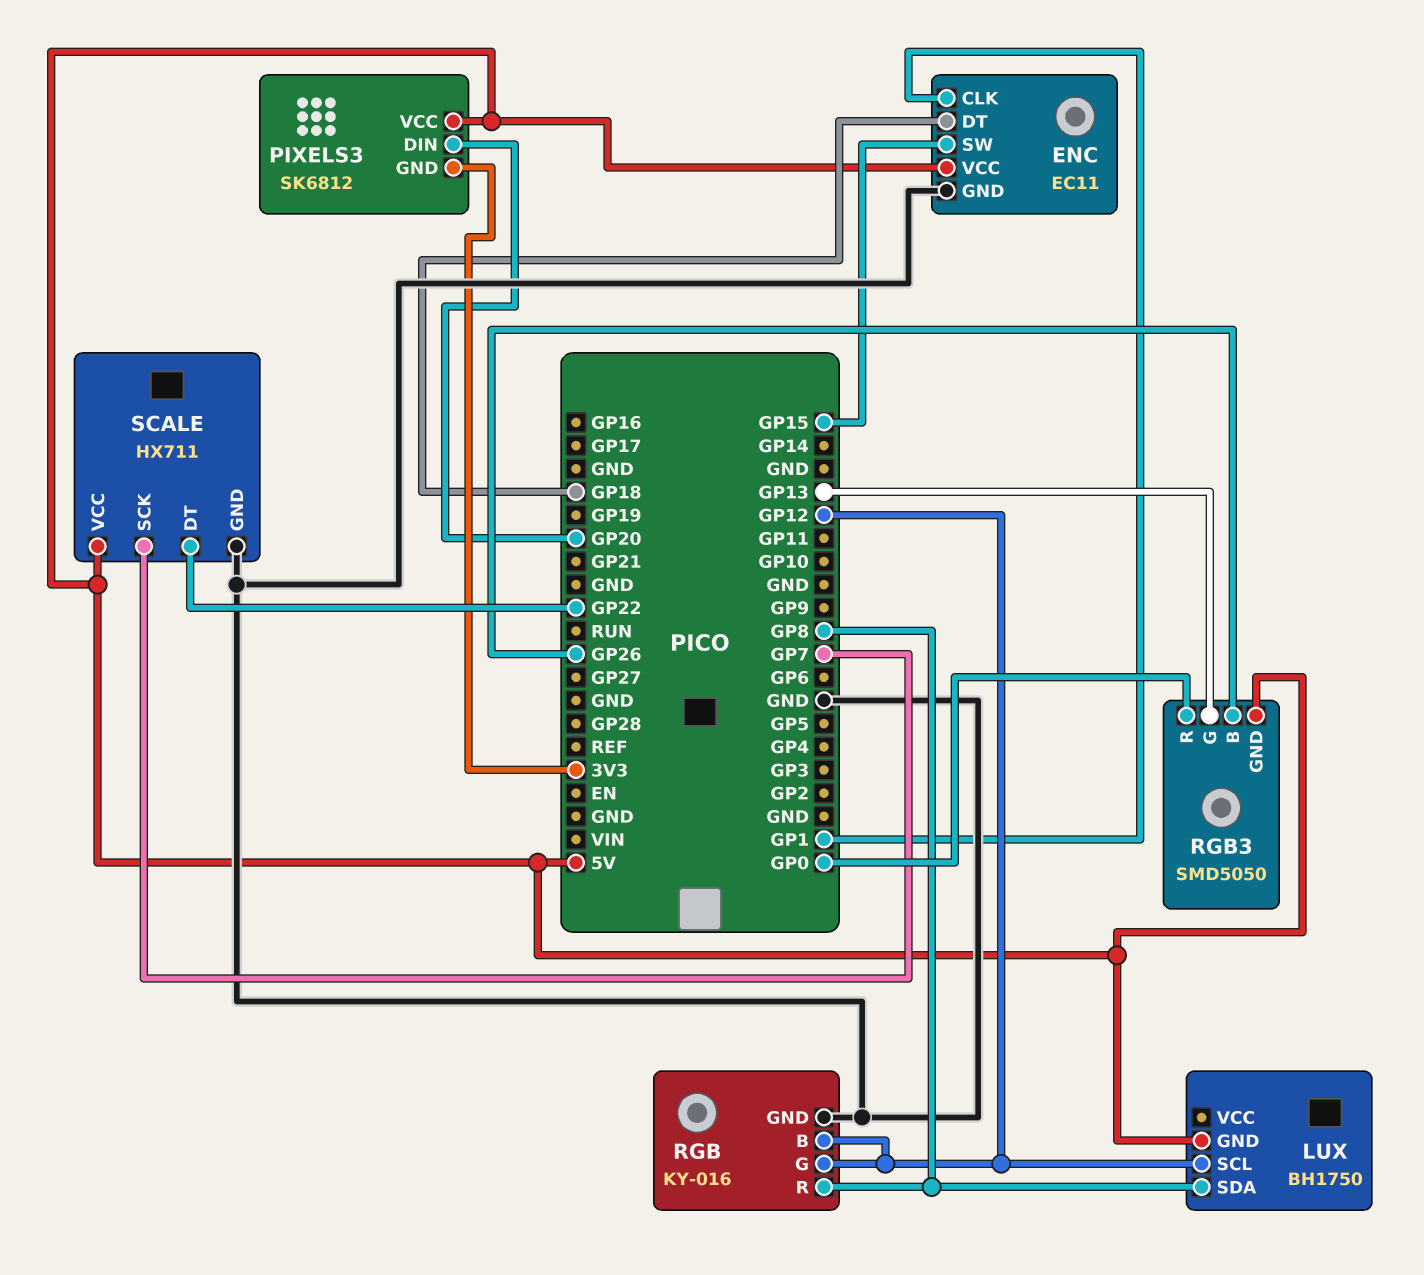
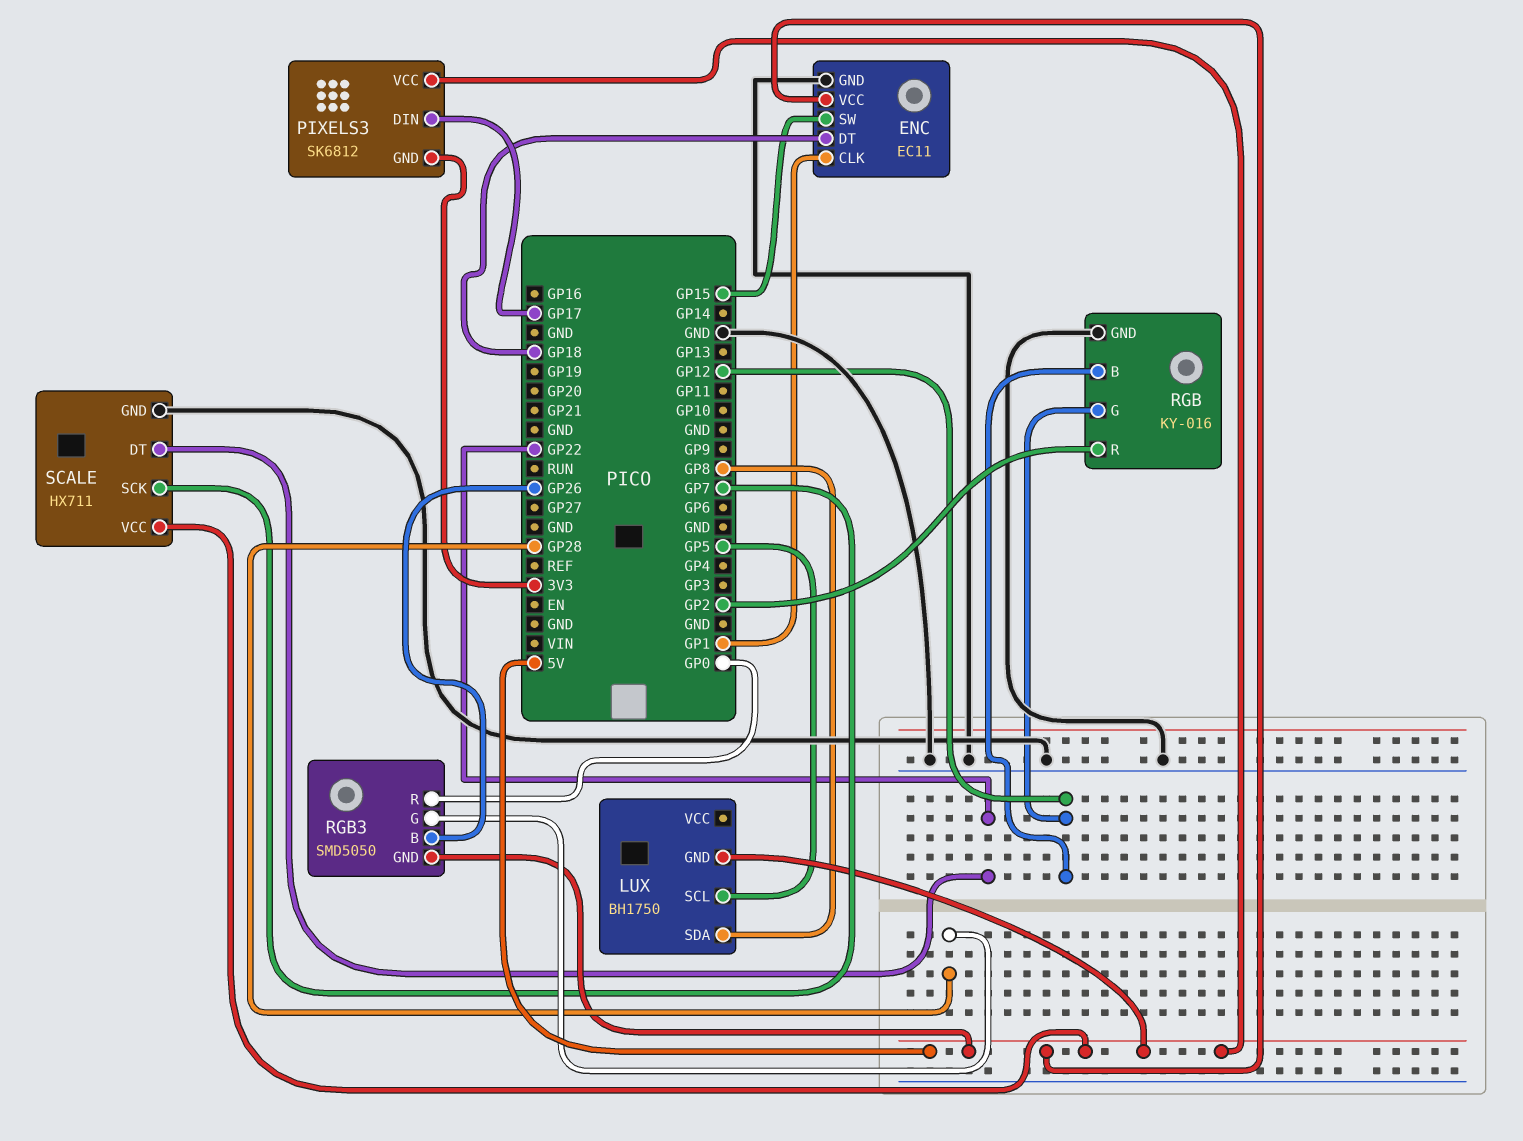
LUX pin SCL: GP12 -> GP5
PIXELS3 pin DIN: GP20 -> GP17
RGB pin R: GP8 -> GP2
RGB3 pin G: GP13 -> GP28

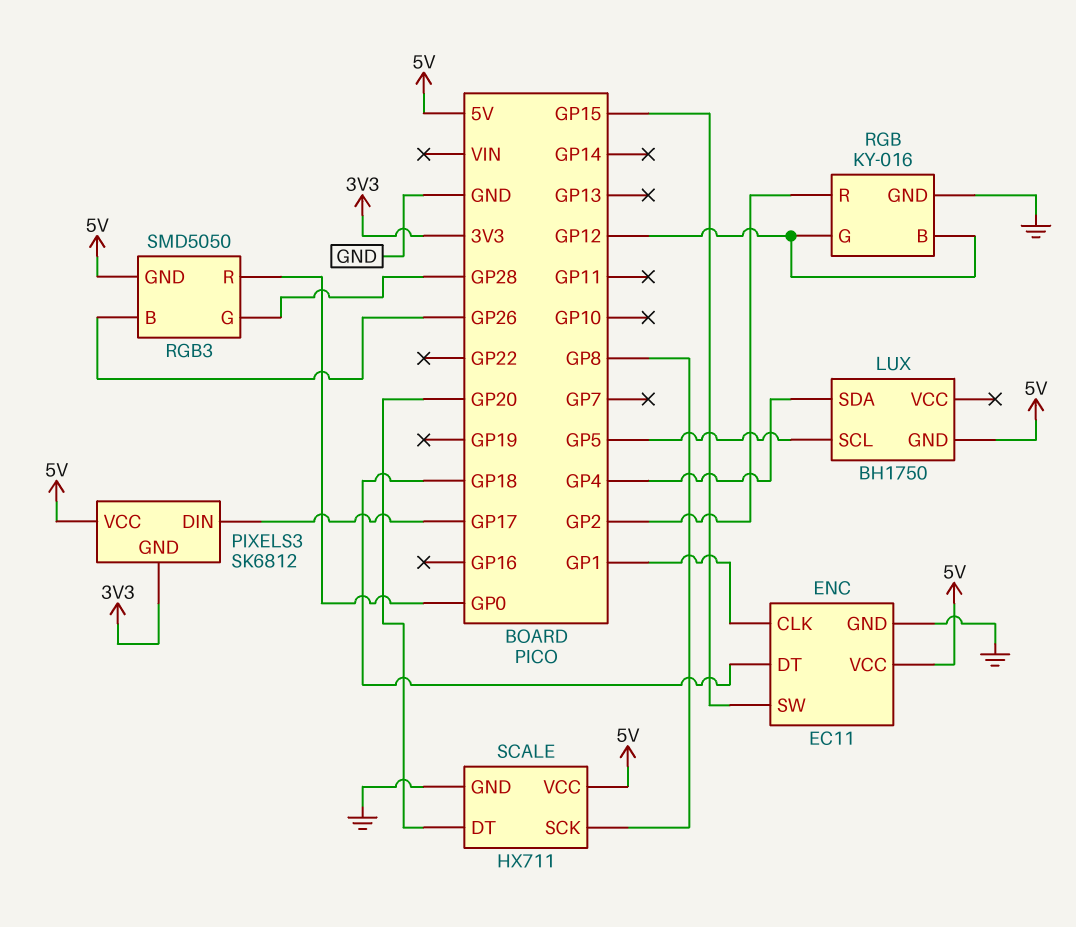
LUX pin SDA: GP8 -> GP4
SCALE pin DT: GP22 -> GP20
SCALE pin SCK: GP7 -> GP8

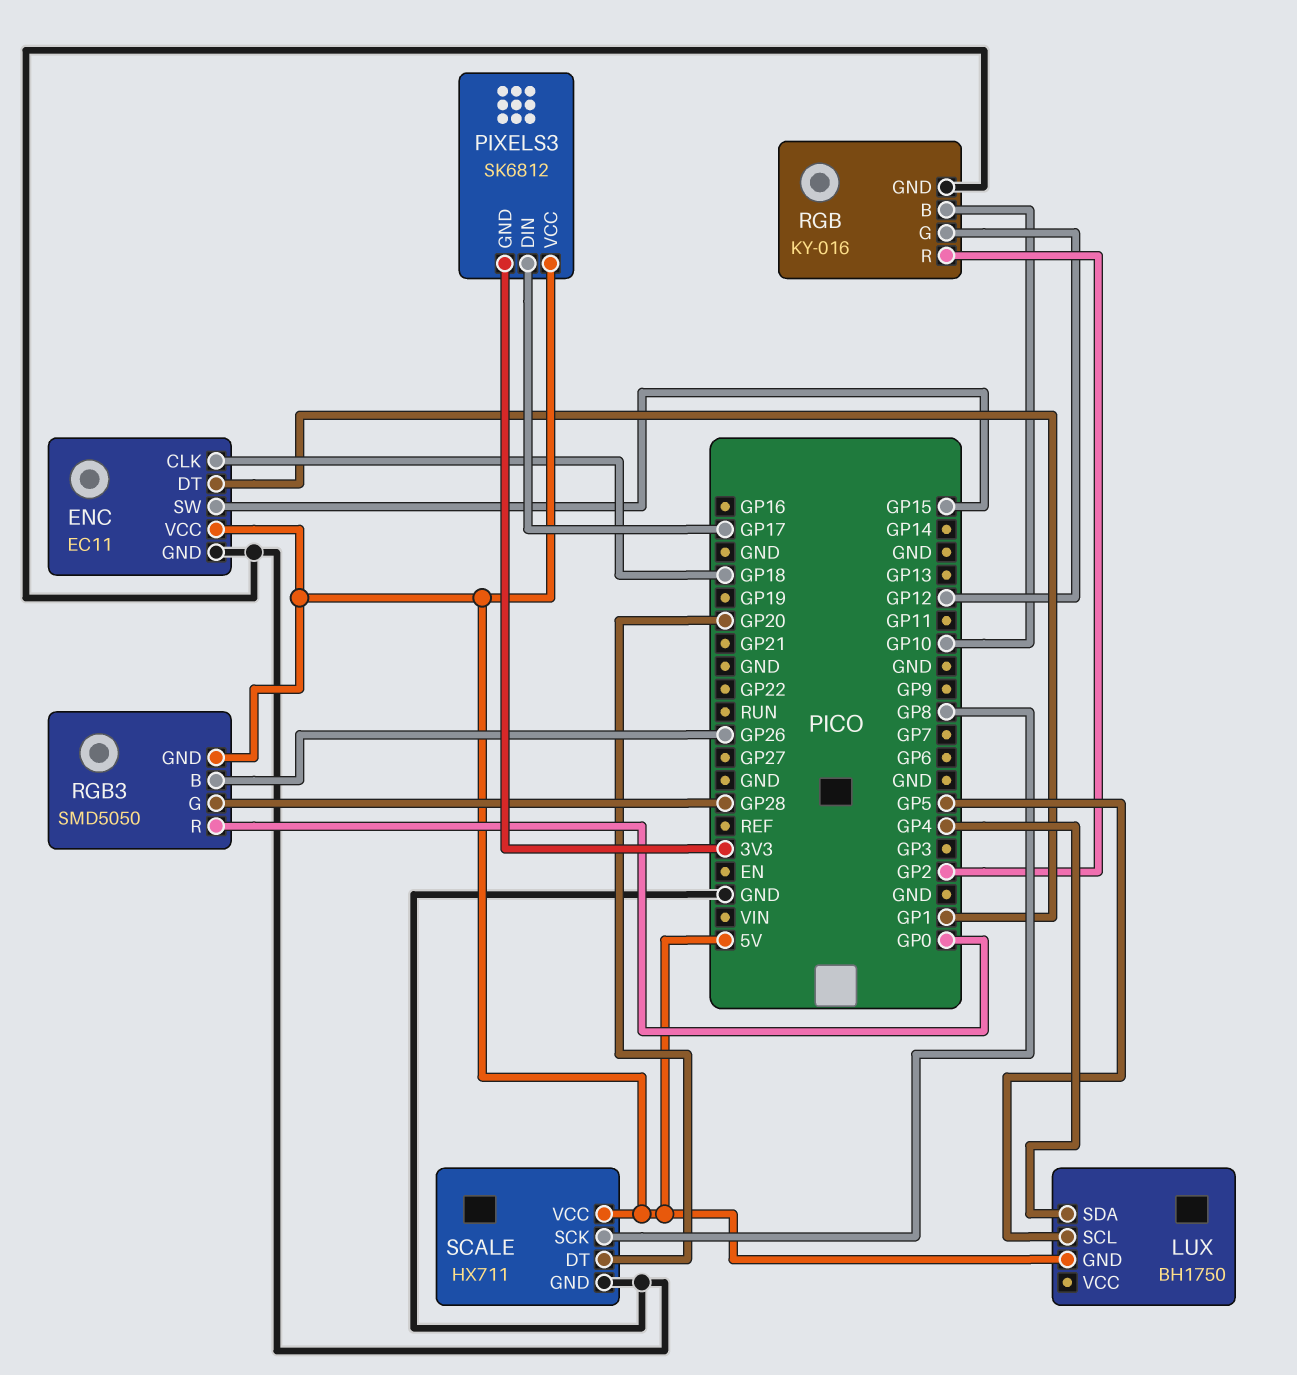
ENC pin CLK: GP1 -> GP18
ENC pin DT: GP18 -> GP1
RGB pin B: GP12 -> GP10

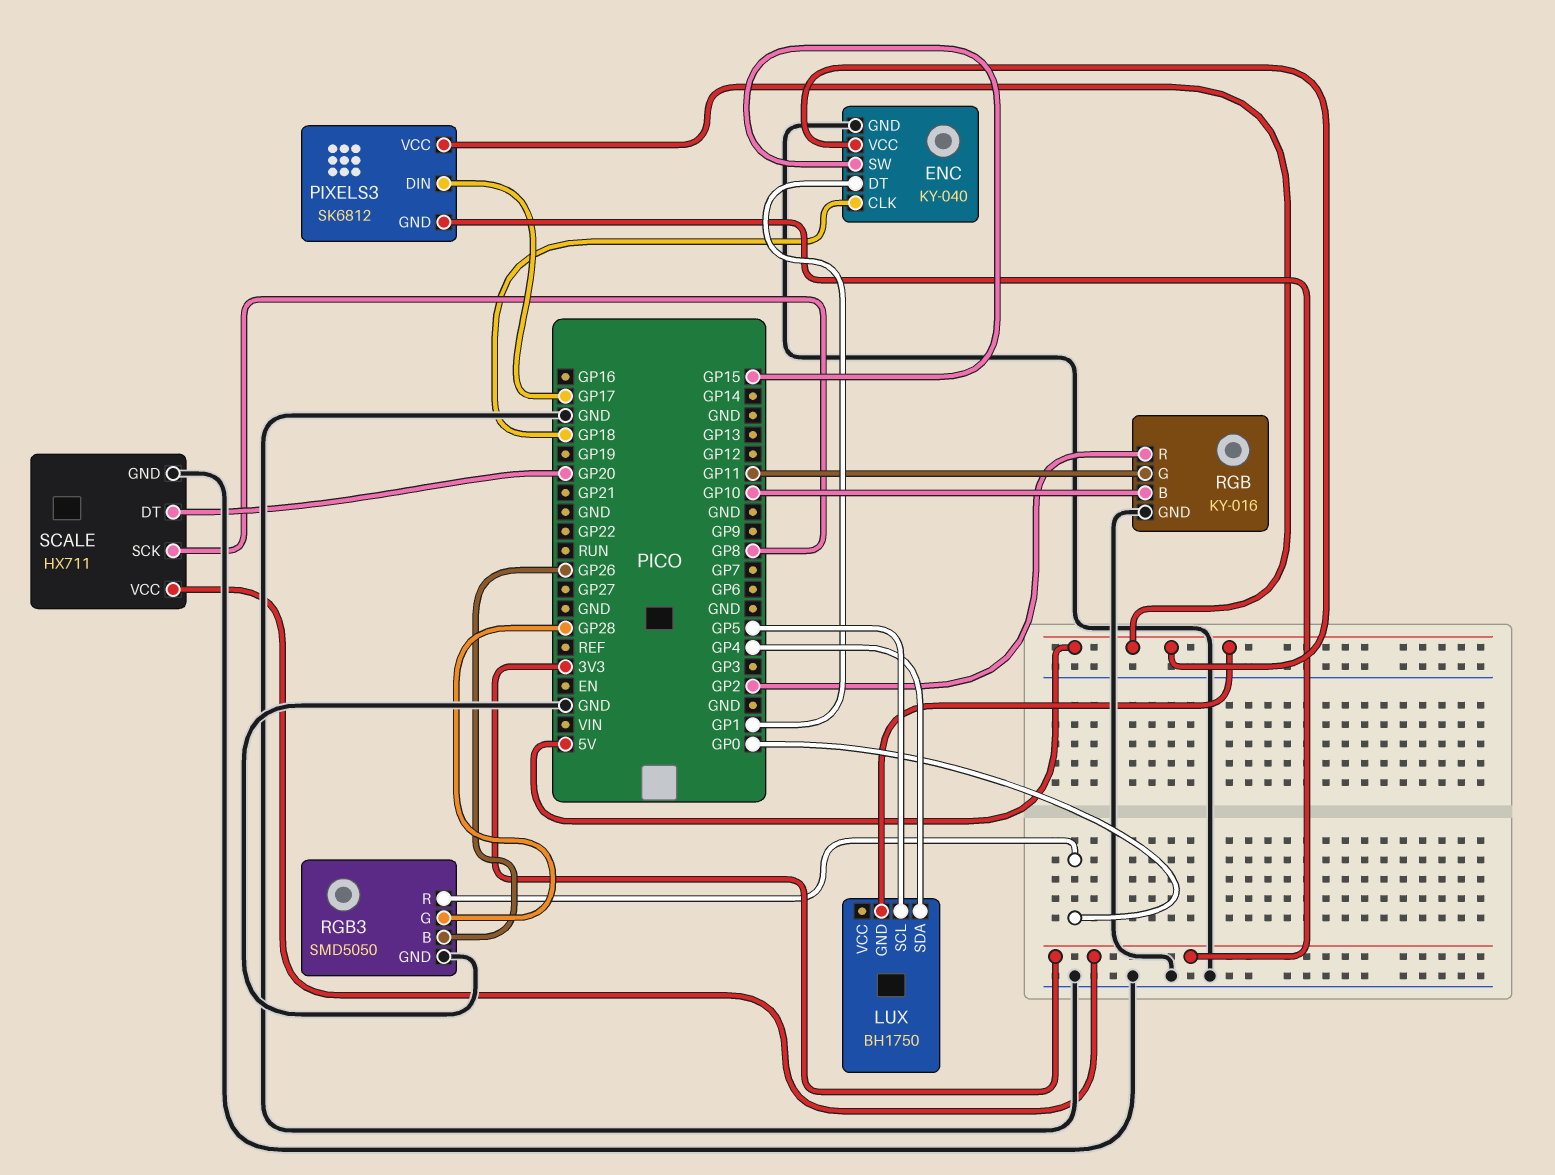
ENC: EC11 -> KY-040
RGB pin G: GP12 -> GP11
RGB3 pin GND: 5V -> GND
SCALE pin VCC: 5V -> 3V3

